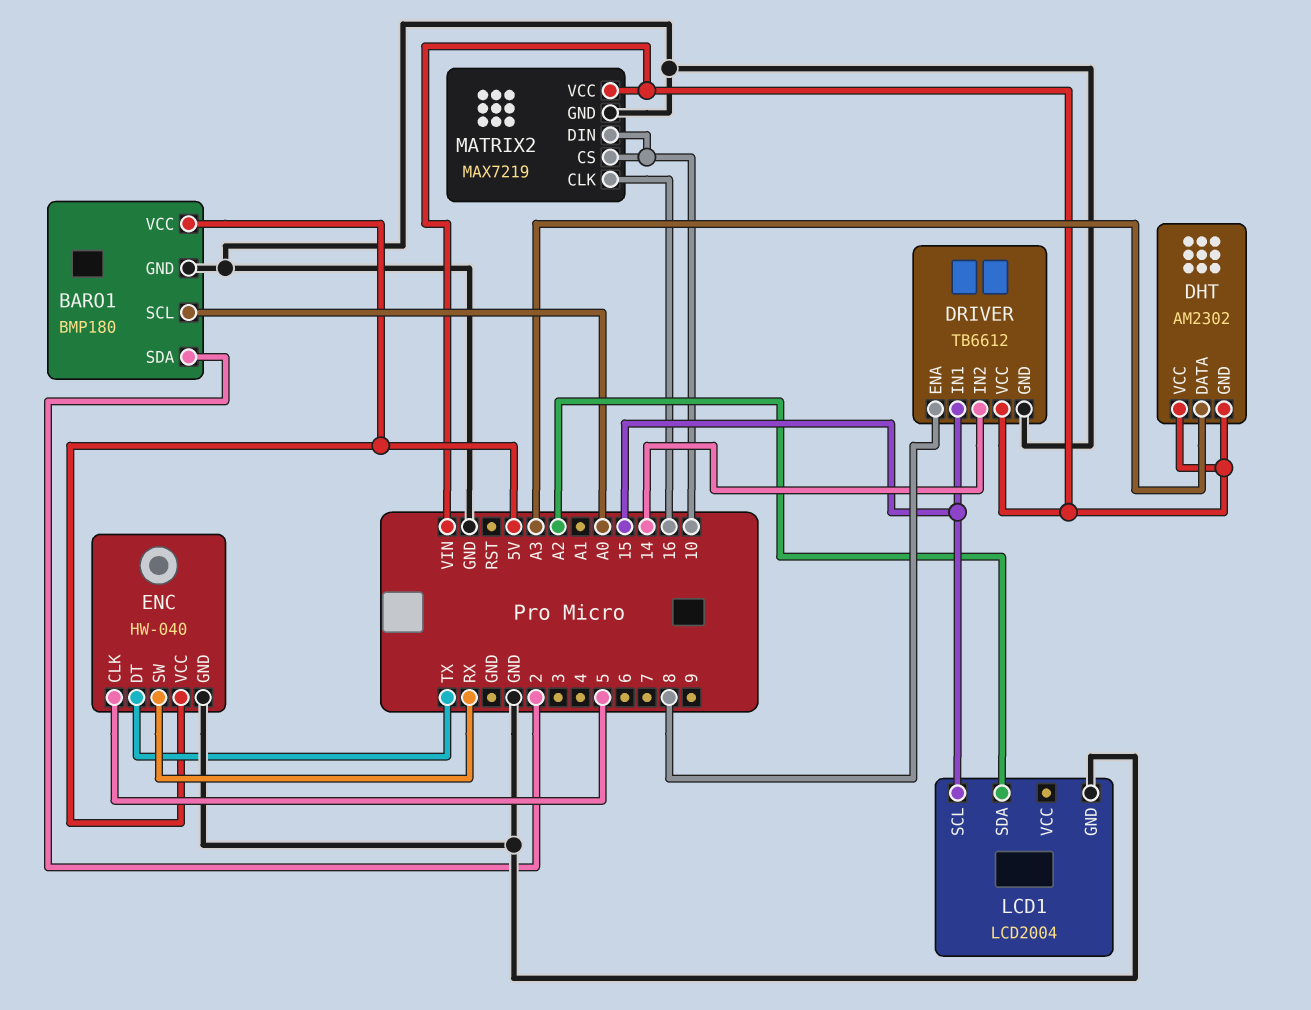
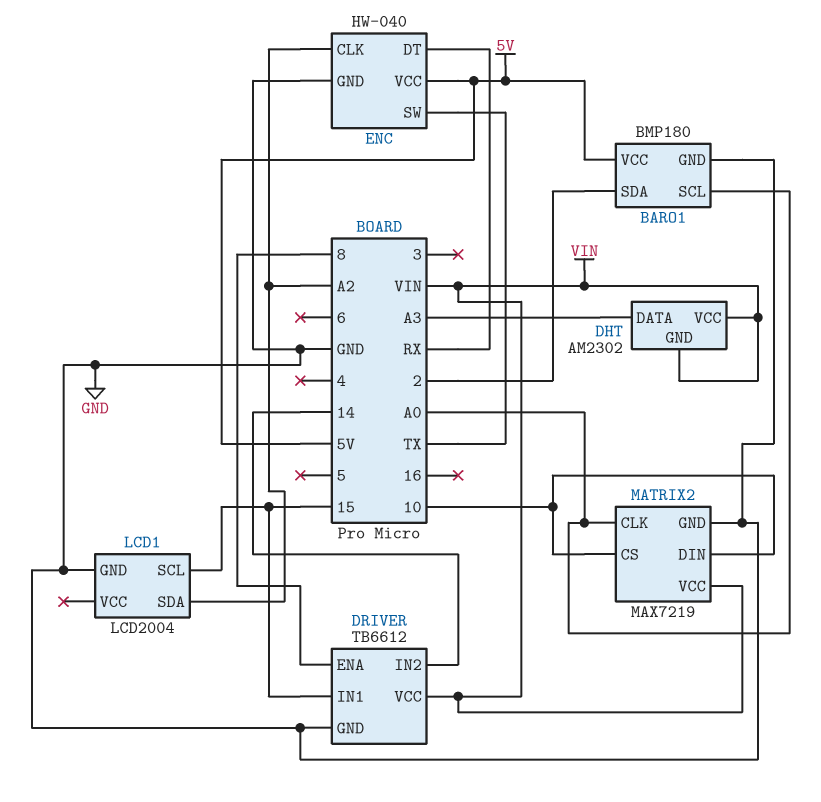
ENC pin CLK: 5 -> A2
ENC pin DT: TX -> RX
ENC pin SW: RX -> TX
MATRIX2 pin CLK: 16 -> A0

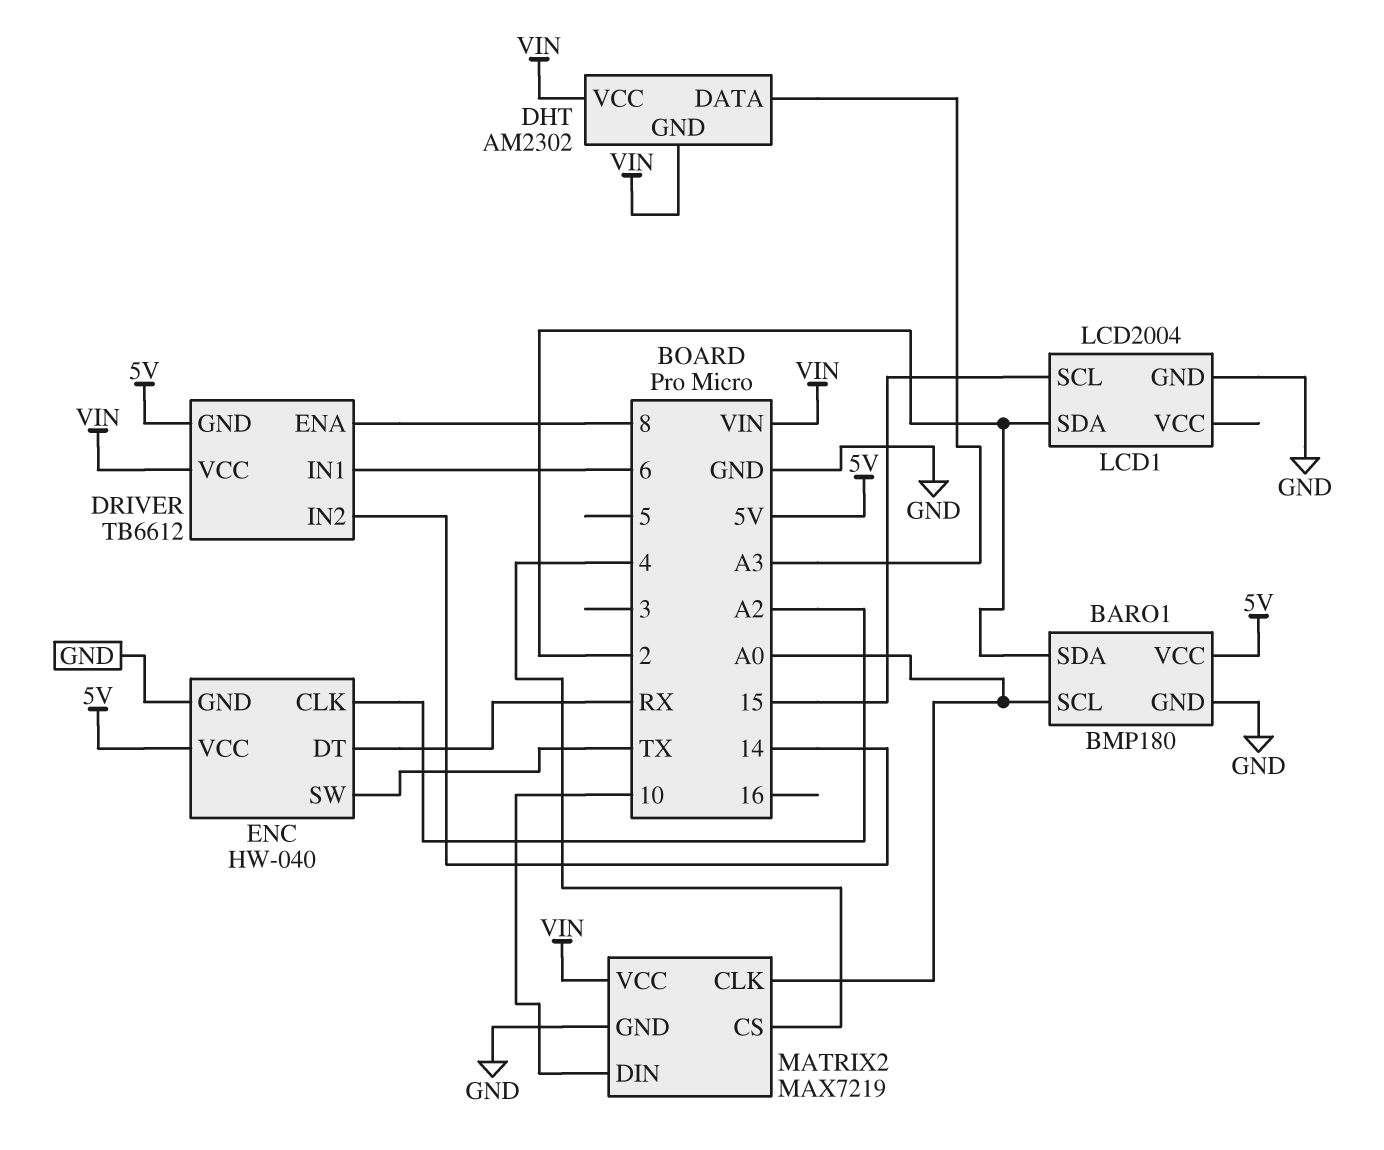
DRIVER pin GND: GND -> 5V
DRIVER pin IN1: 15 -> 6
LCD1 pin SDA: A2 -> 2
MATRIX2 pin CS: 10 -> 4

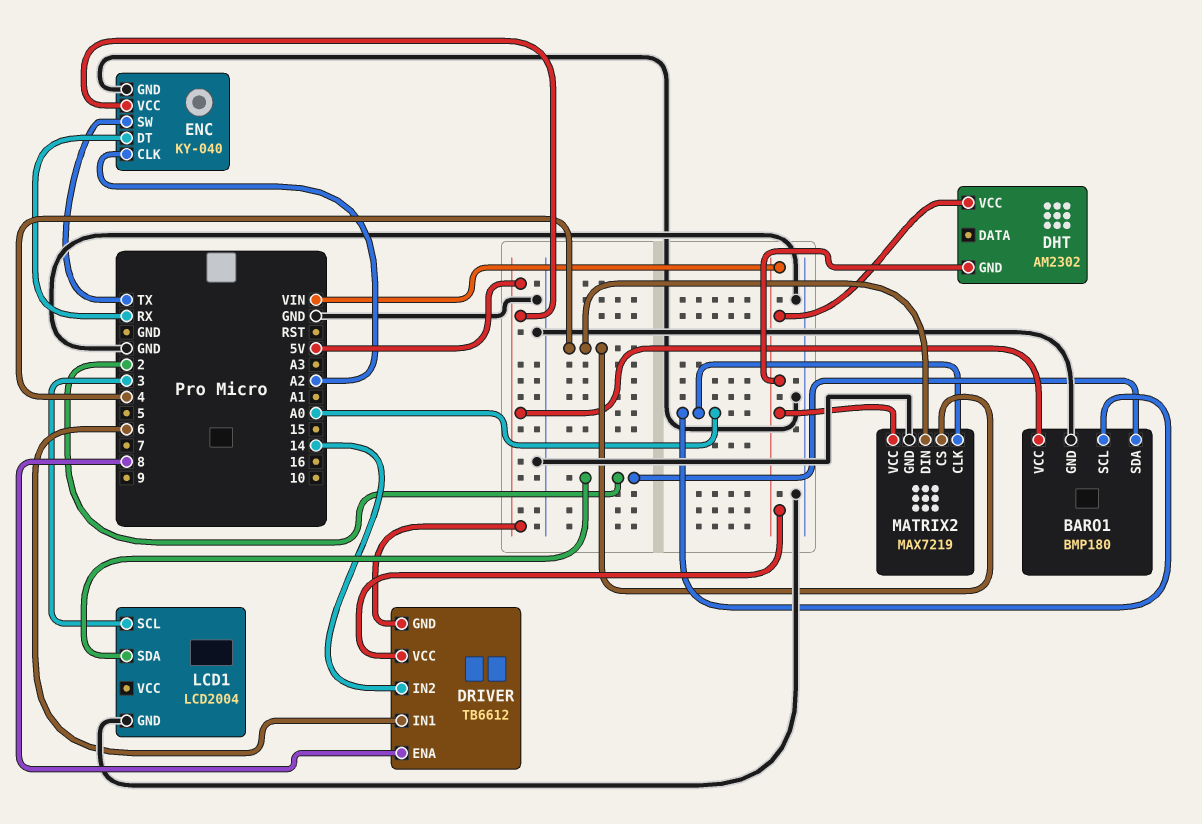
DHT pin DATA: A3 -> none
ENC: HW-040 -> KY-040
LCD1 pin SCL: 15 -> 3
MATRIX2 pin DIN: 10 -> 4

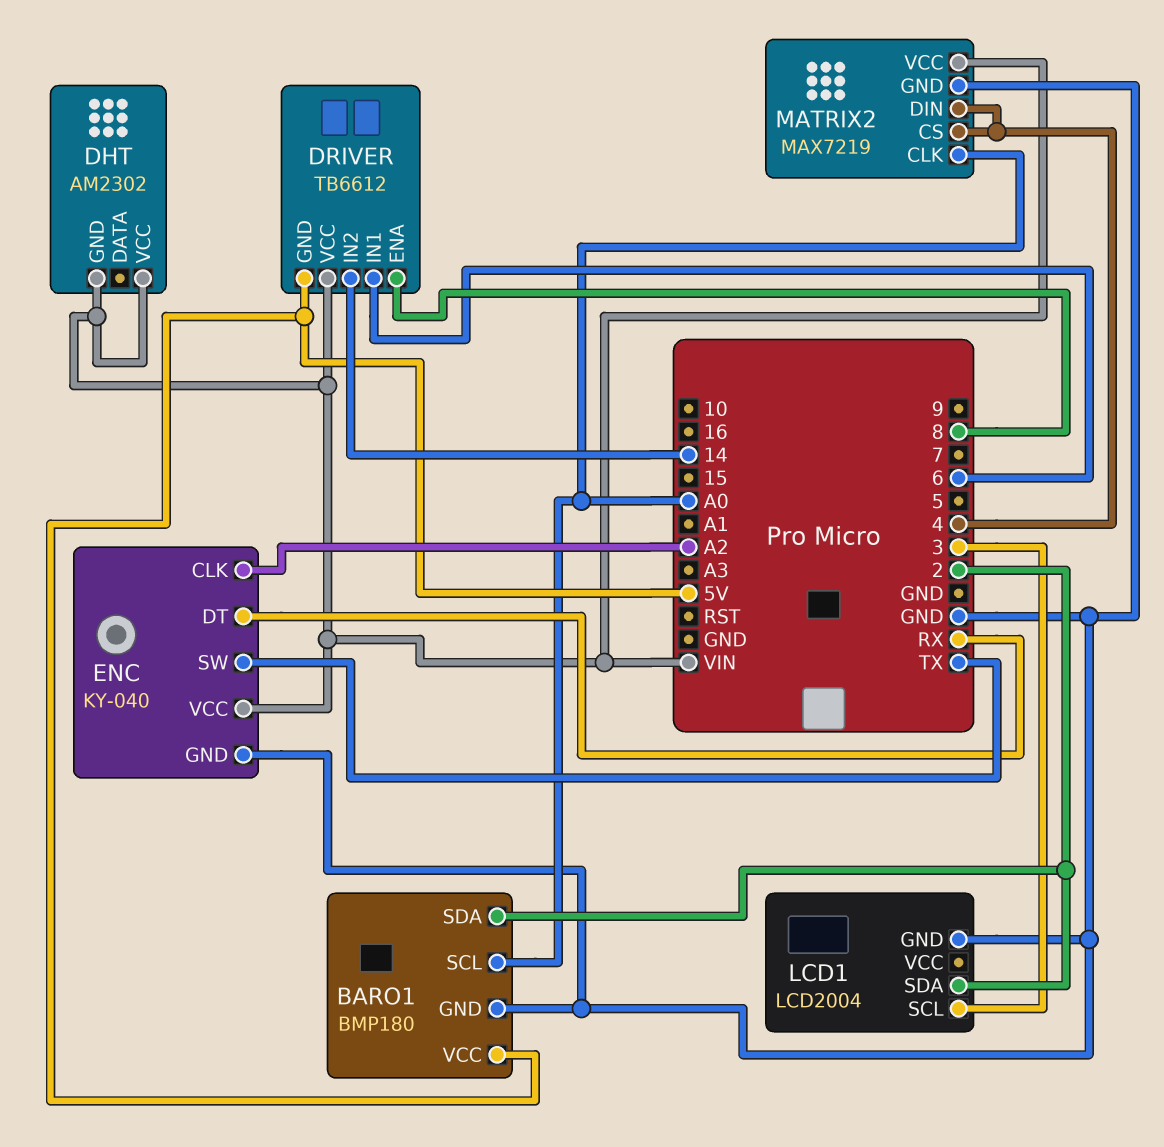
ENC pin VCC: 5V -> VIN

